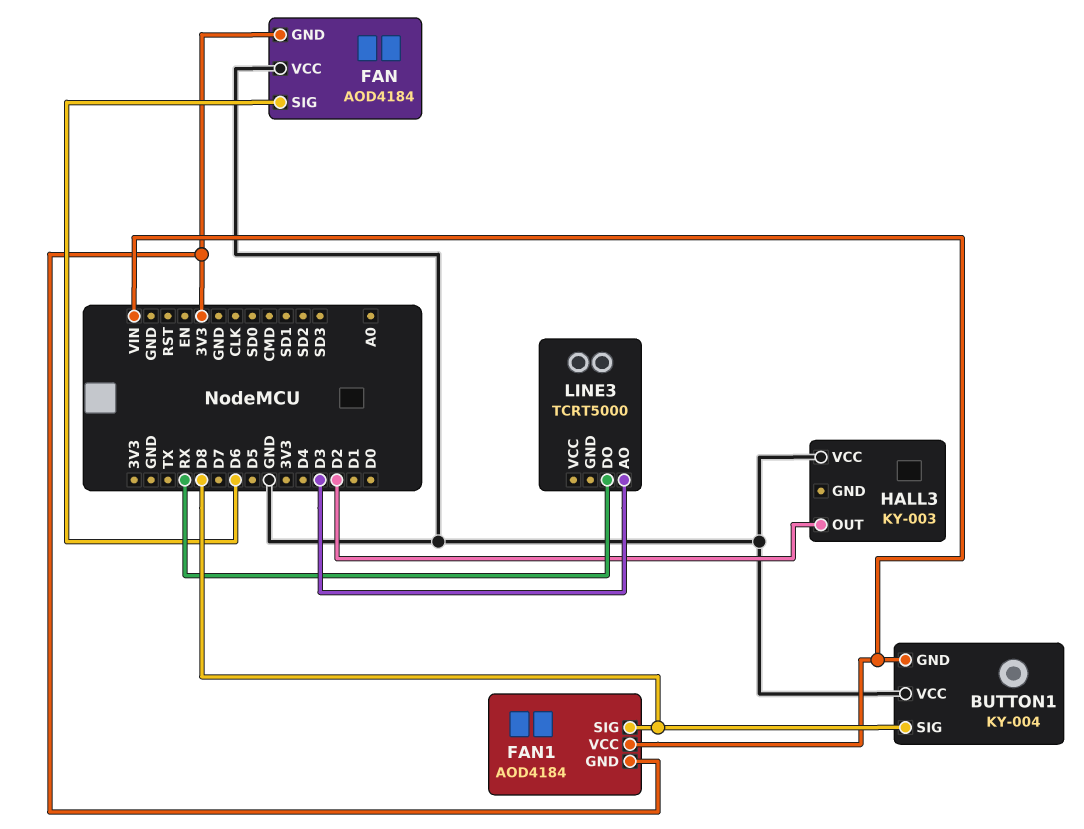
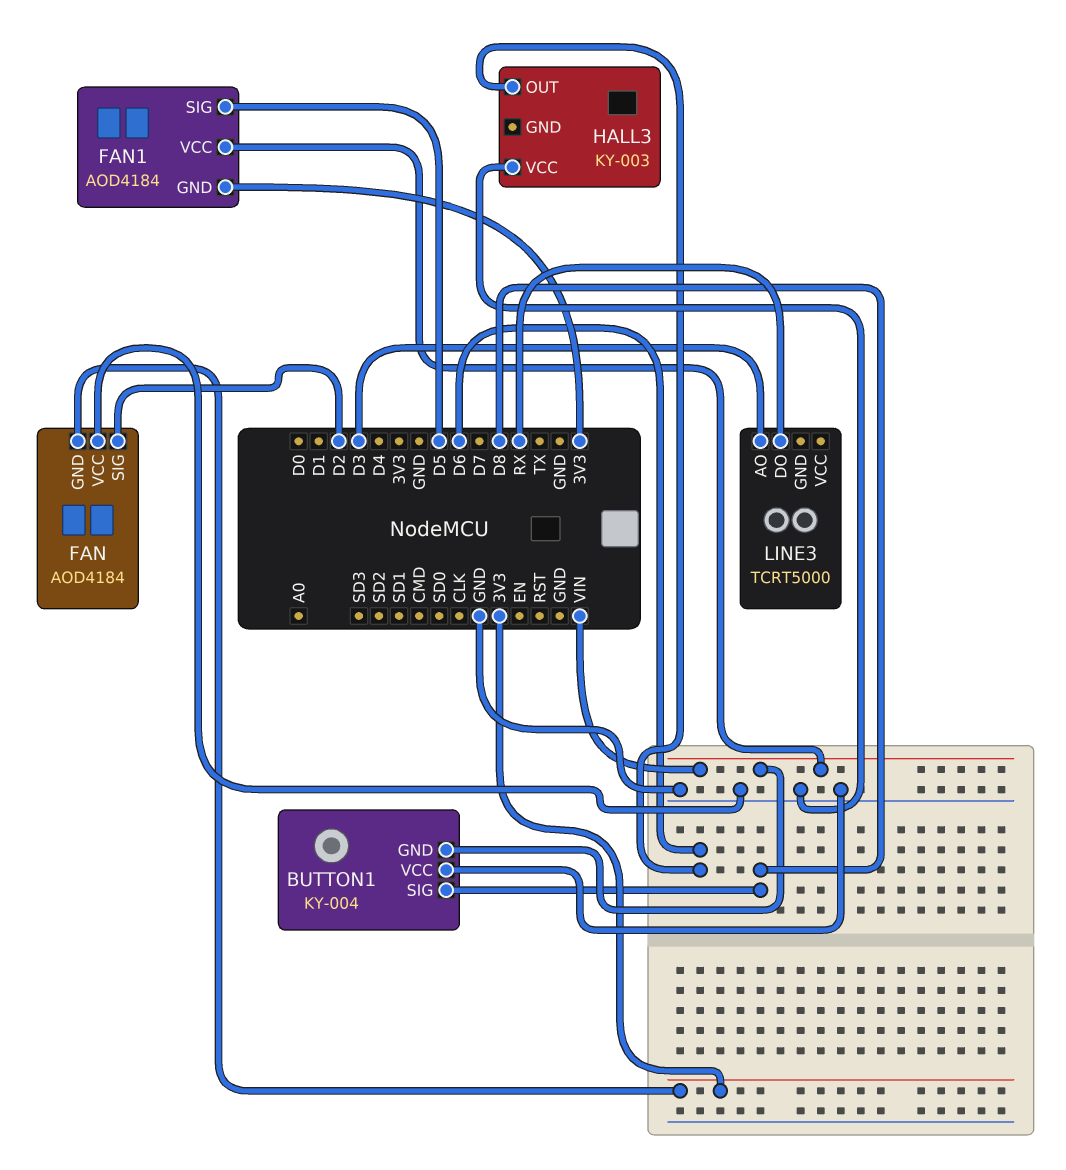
FAN pin SIG: D6 -> D2
FAN1 pin SIG: D8 -> D5
HALL3 pin OUT: D2 -> D6

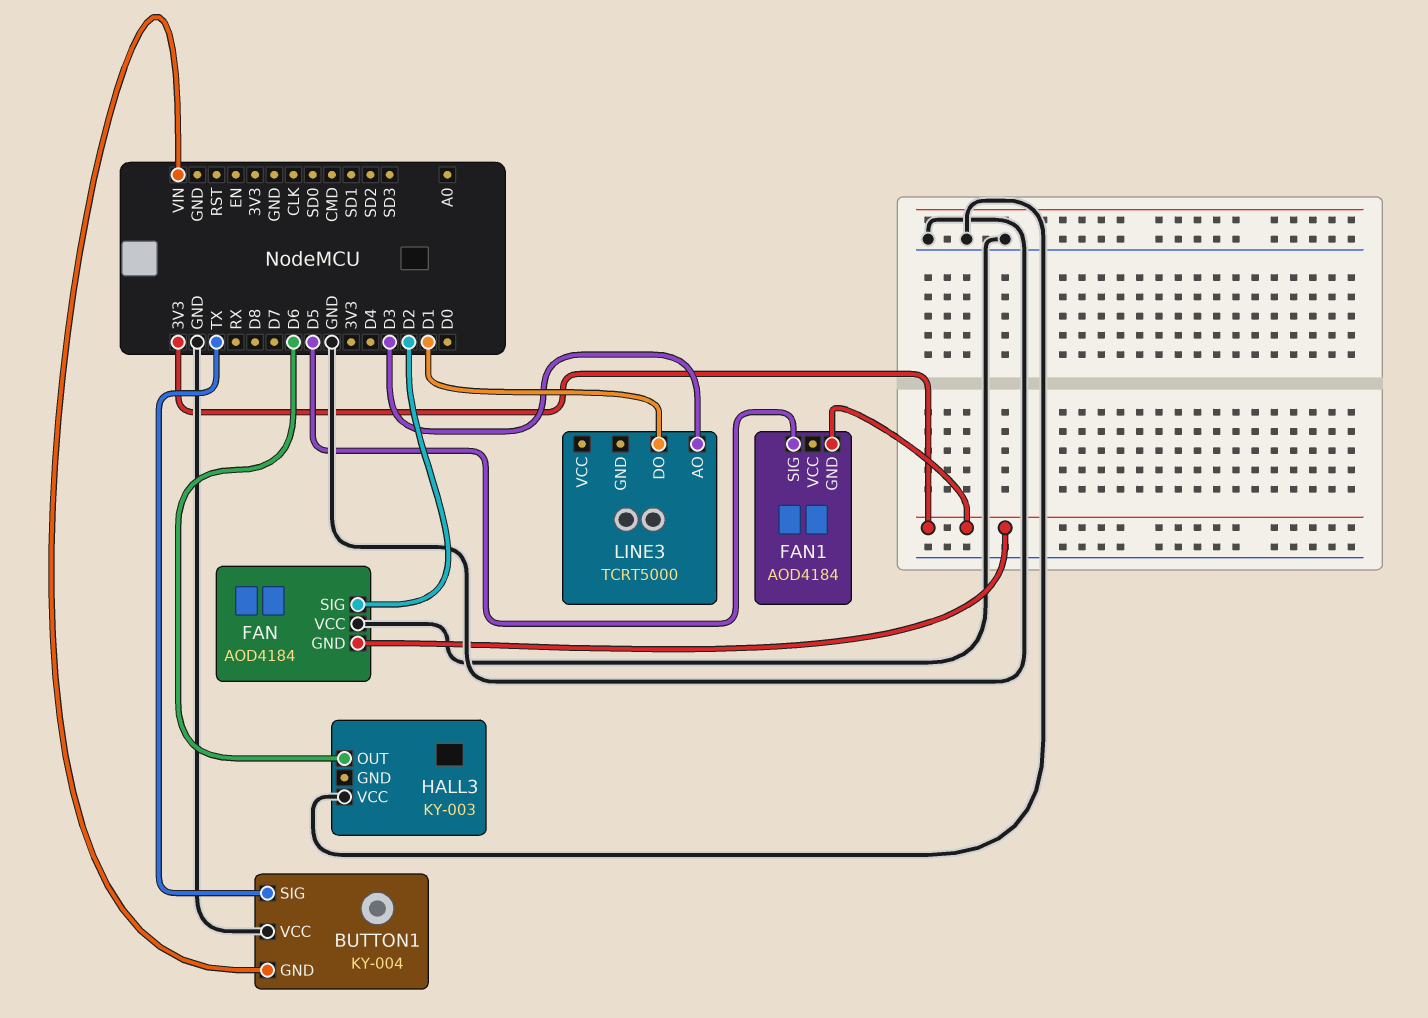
BUTTON1 pin SIG: D8 -> TX
FAN1 pin VCC: VIN -> none
LINE3 pin DO: RX -> D1

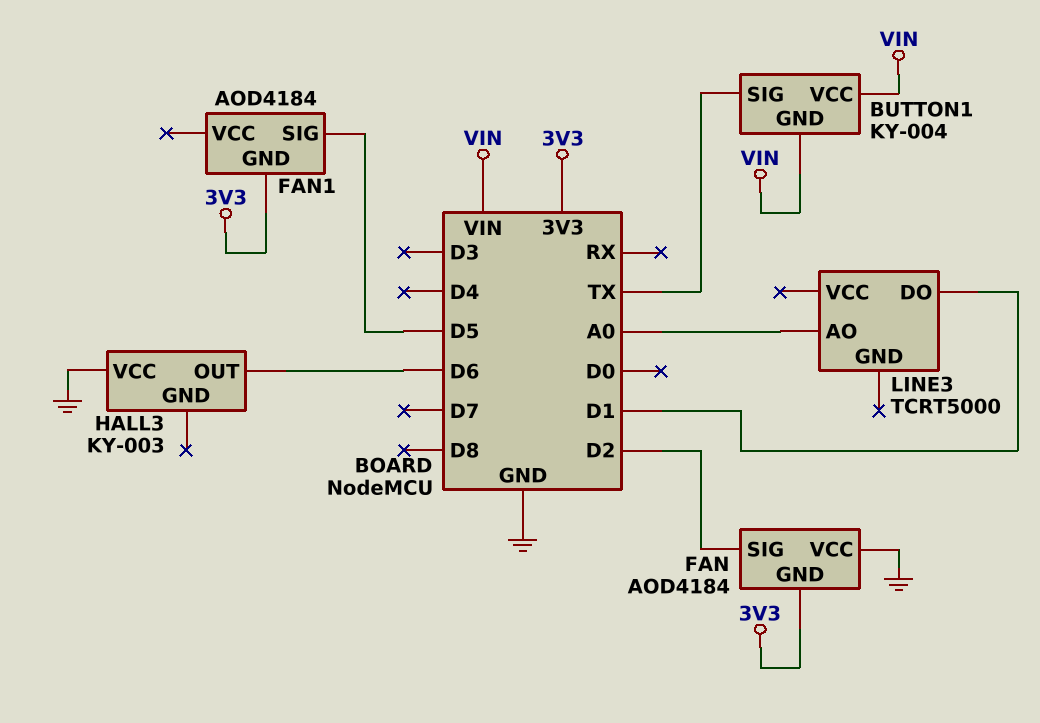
BUTTON1 pin VCC: GND -> VIN
LINE3 pin AO: D3 -> A0

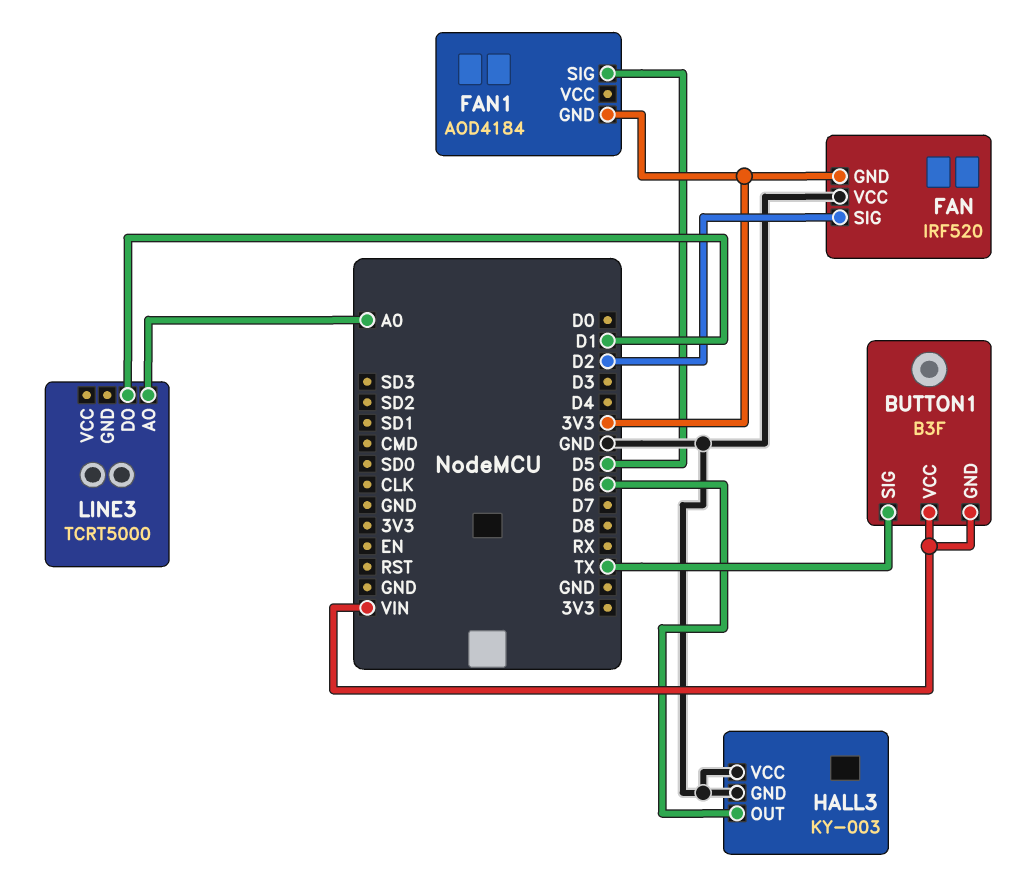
BUTTON1: KY-004 -> B3F
FAN: AOD4184 -> IRF520
HALL3 pin GND: none -> GND

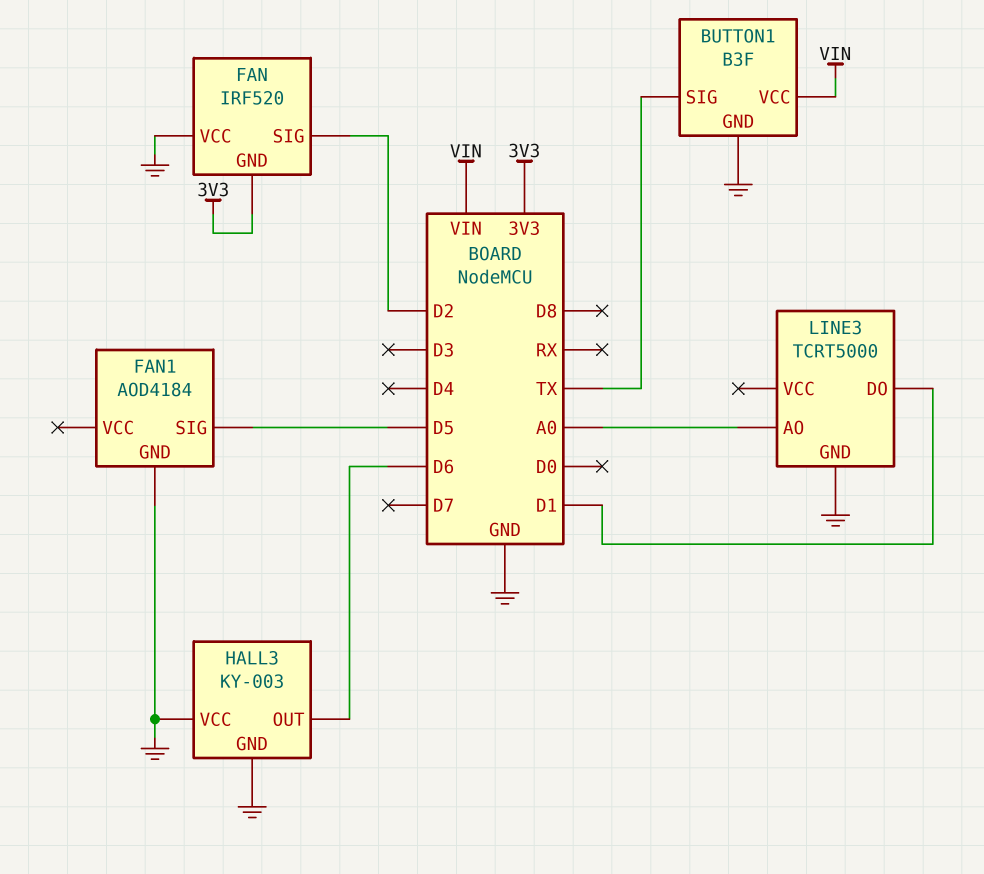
BUTTON1 pin GND: VIN -> GND
FAN1 pin GND: 3V3 -> GND
LINE3 pin GND: none -> GND

